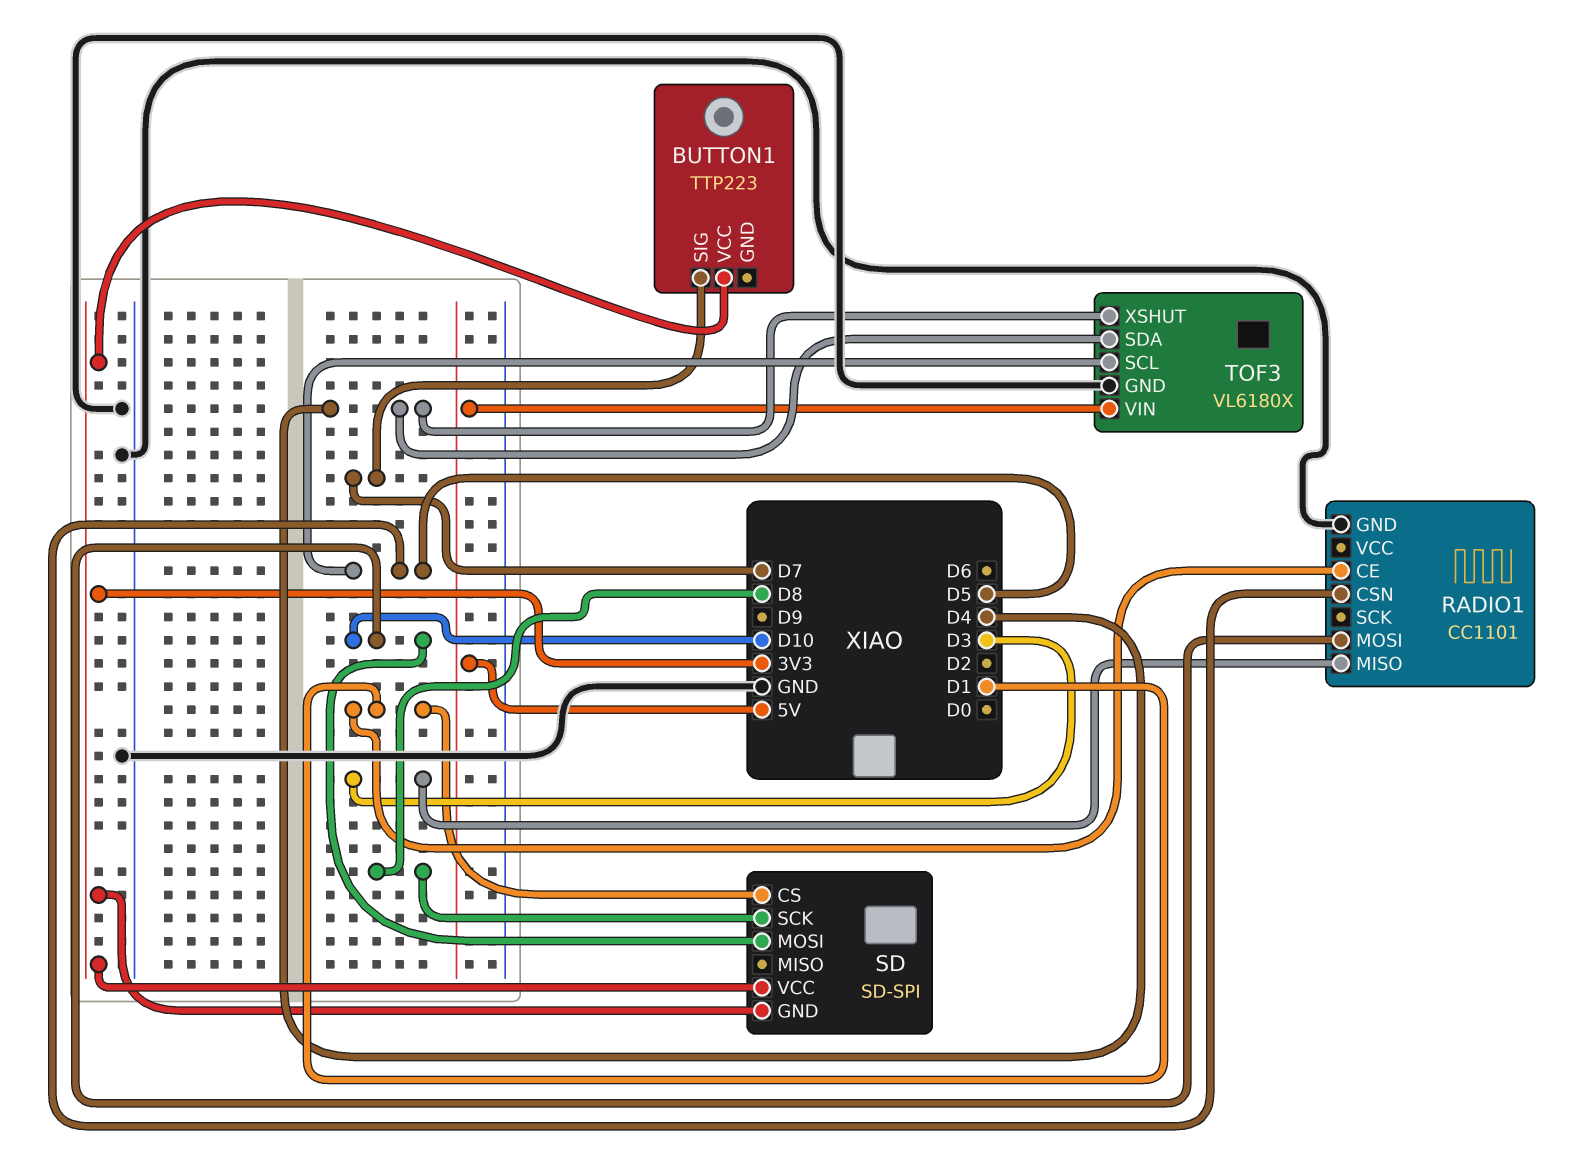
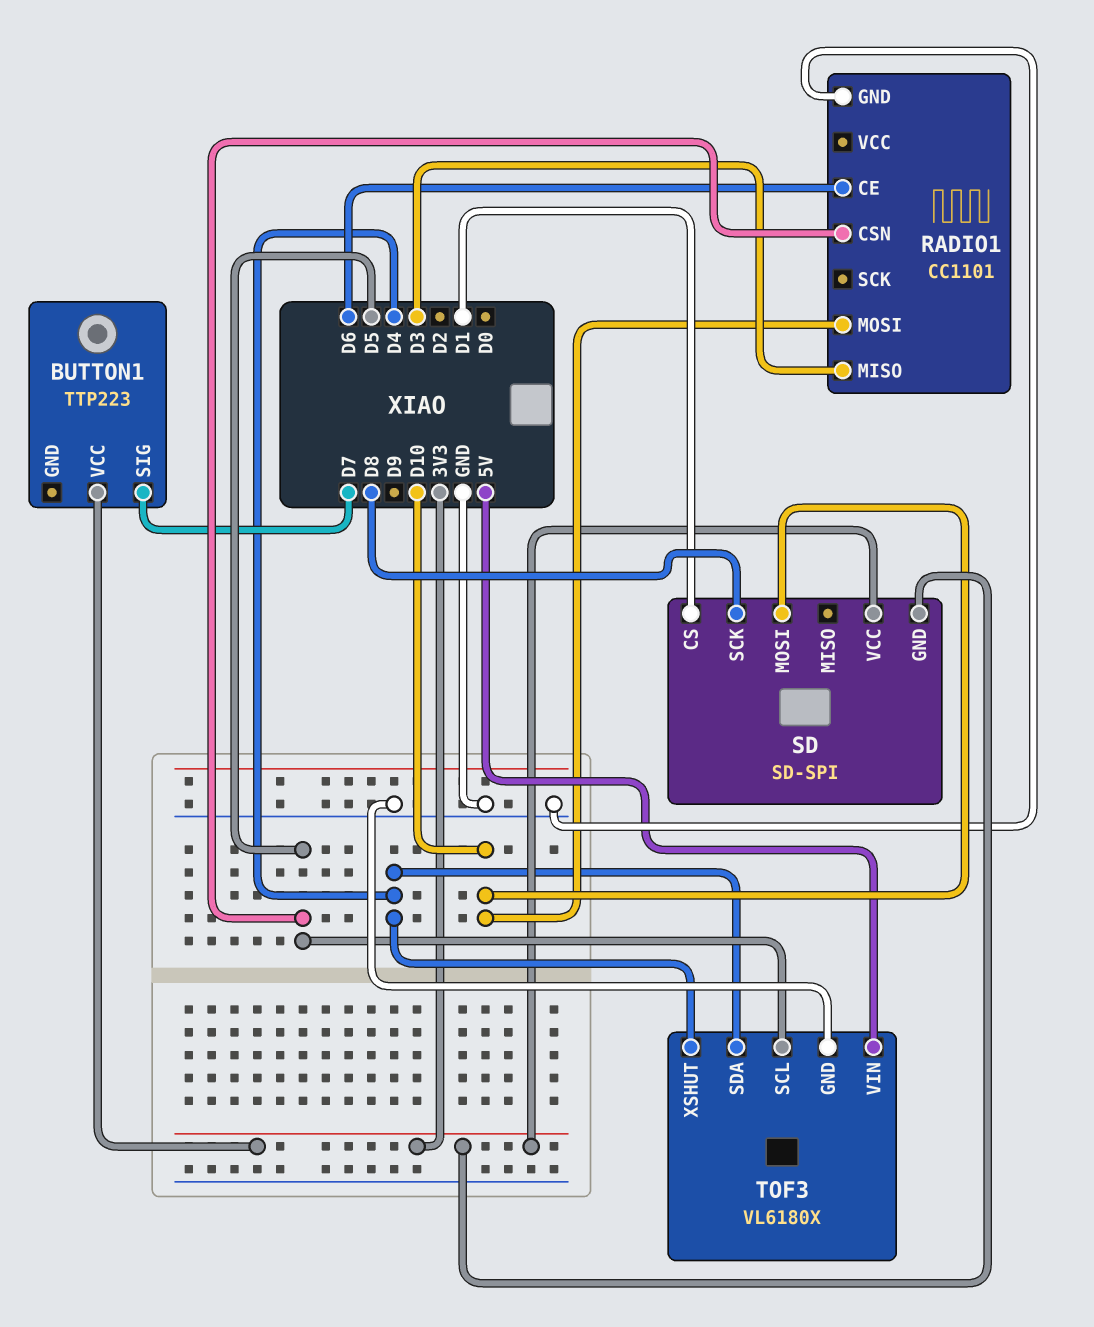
RADIO1 pin CE: D1 -> D6

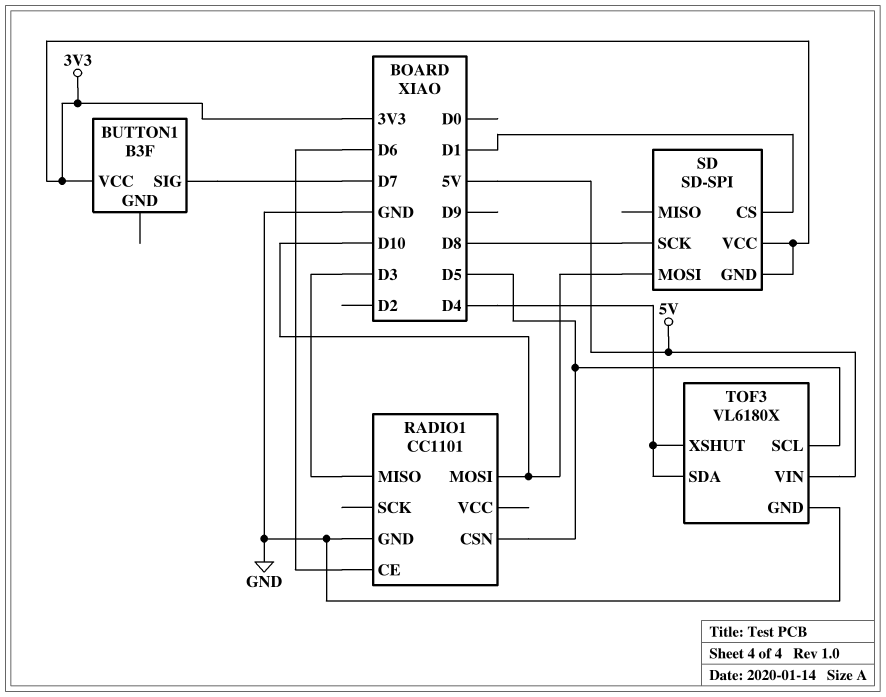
BUTTON1: TTP223 -> B3F

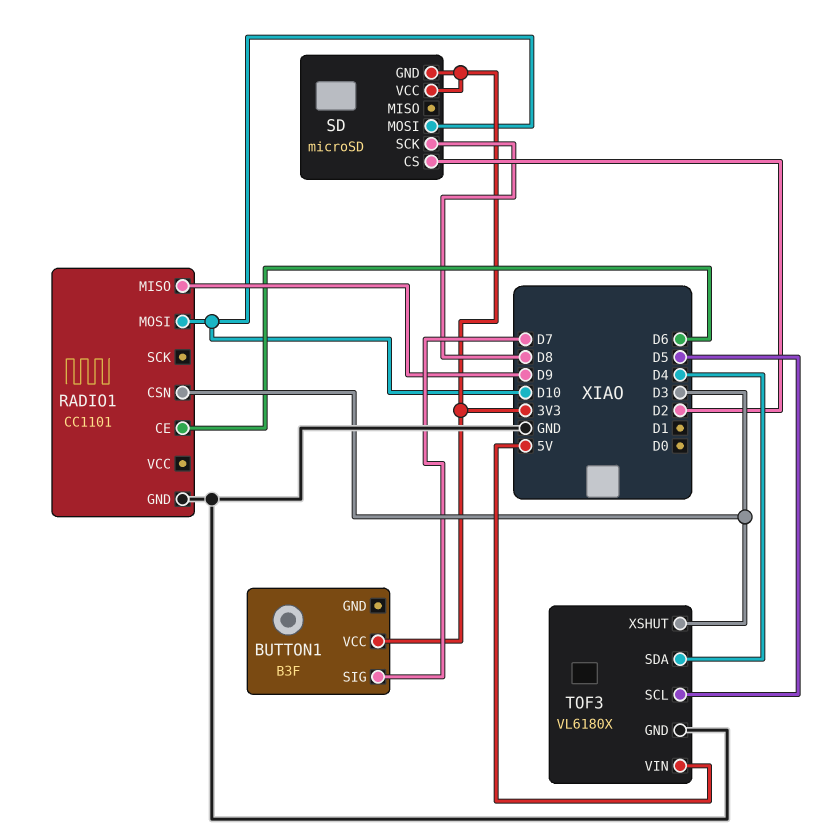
RADIO1 pin CSN: D5 -> D3
RADIO1 pin MISO: D3 -> D9
SD: SD-SPI -> microSD
SD pin CS: D1 -> D2
TOF3 pin XSHUT: D4 -> D3

